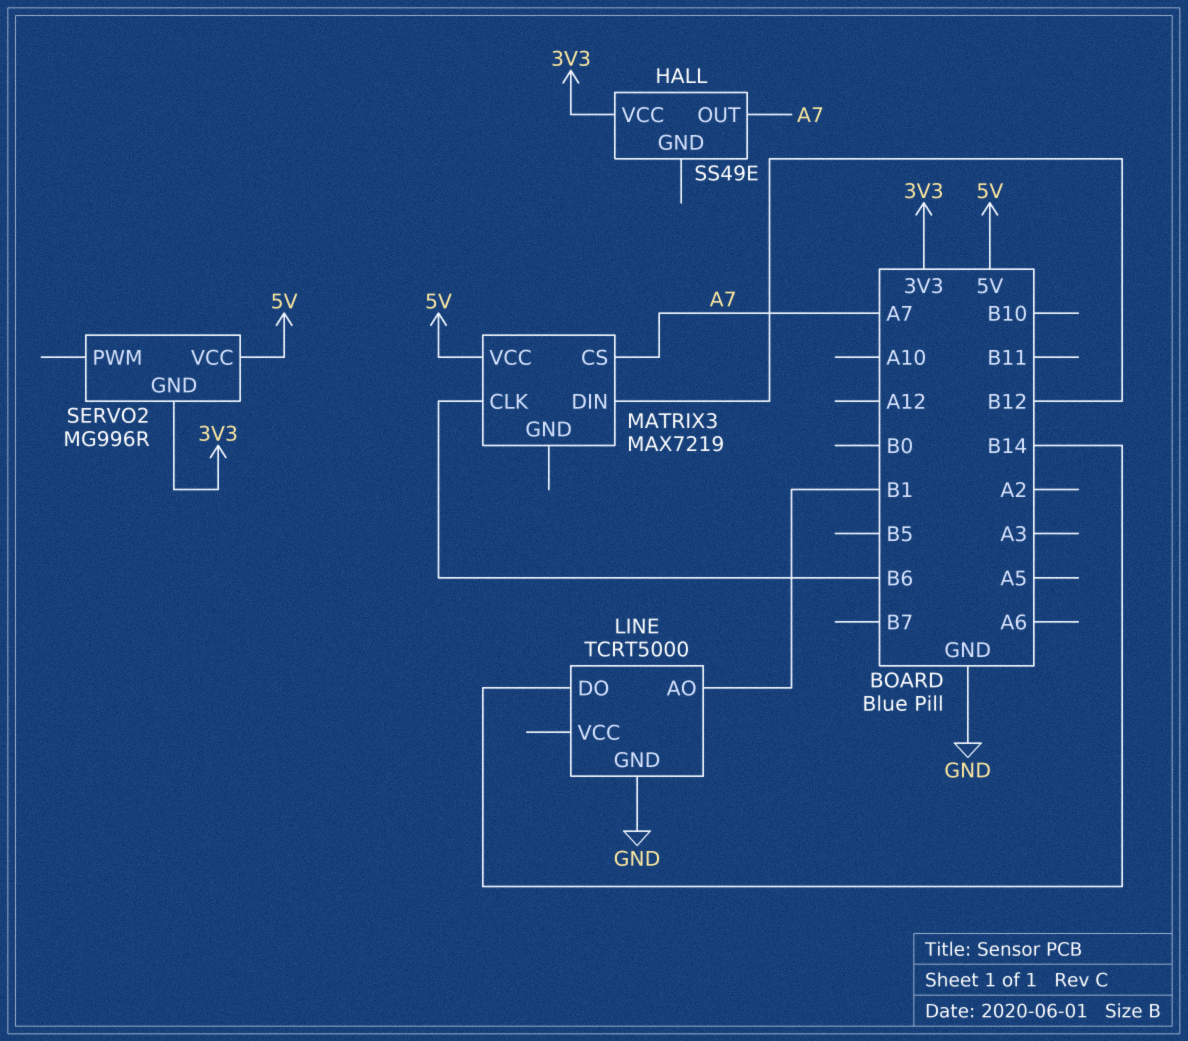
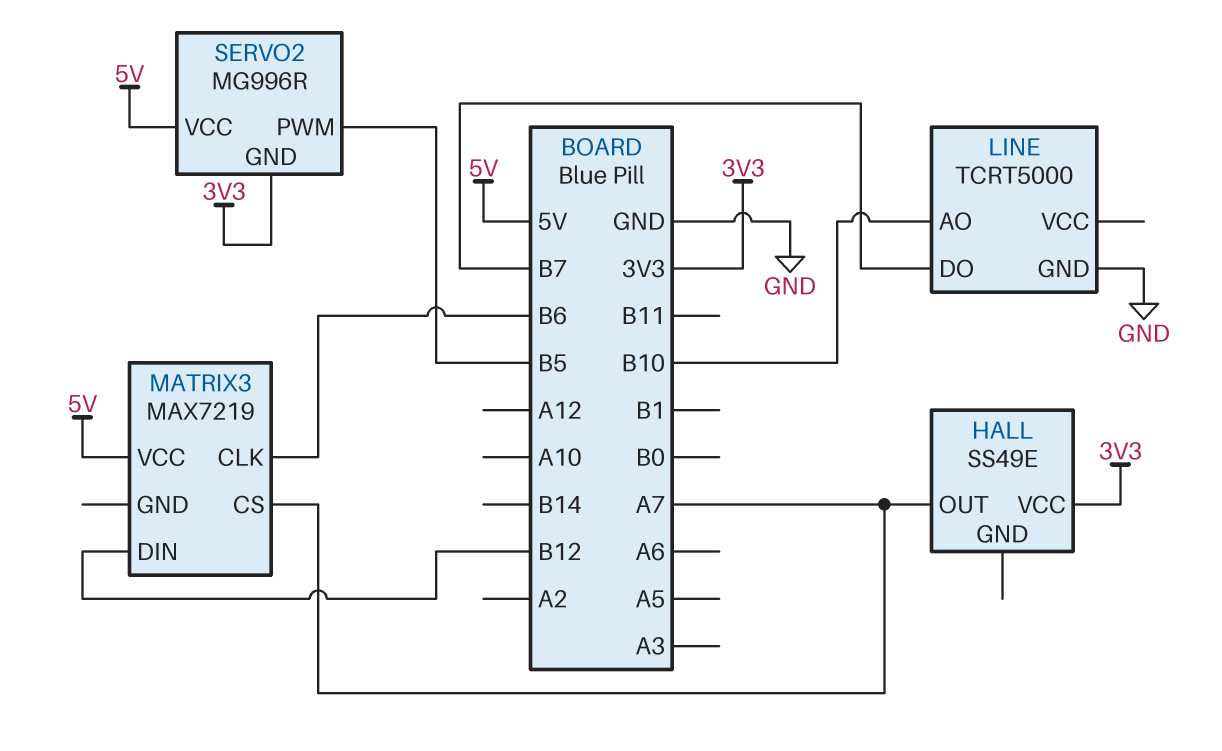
LINE pin AO: B1 -> B10
LINE pin DO: B14 -> B7
SERVO2 pin PWM: none -> B5

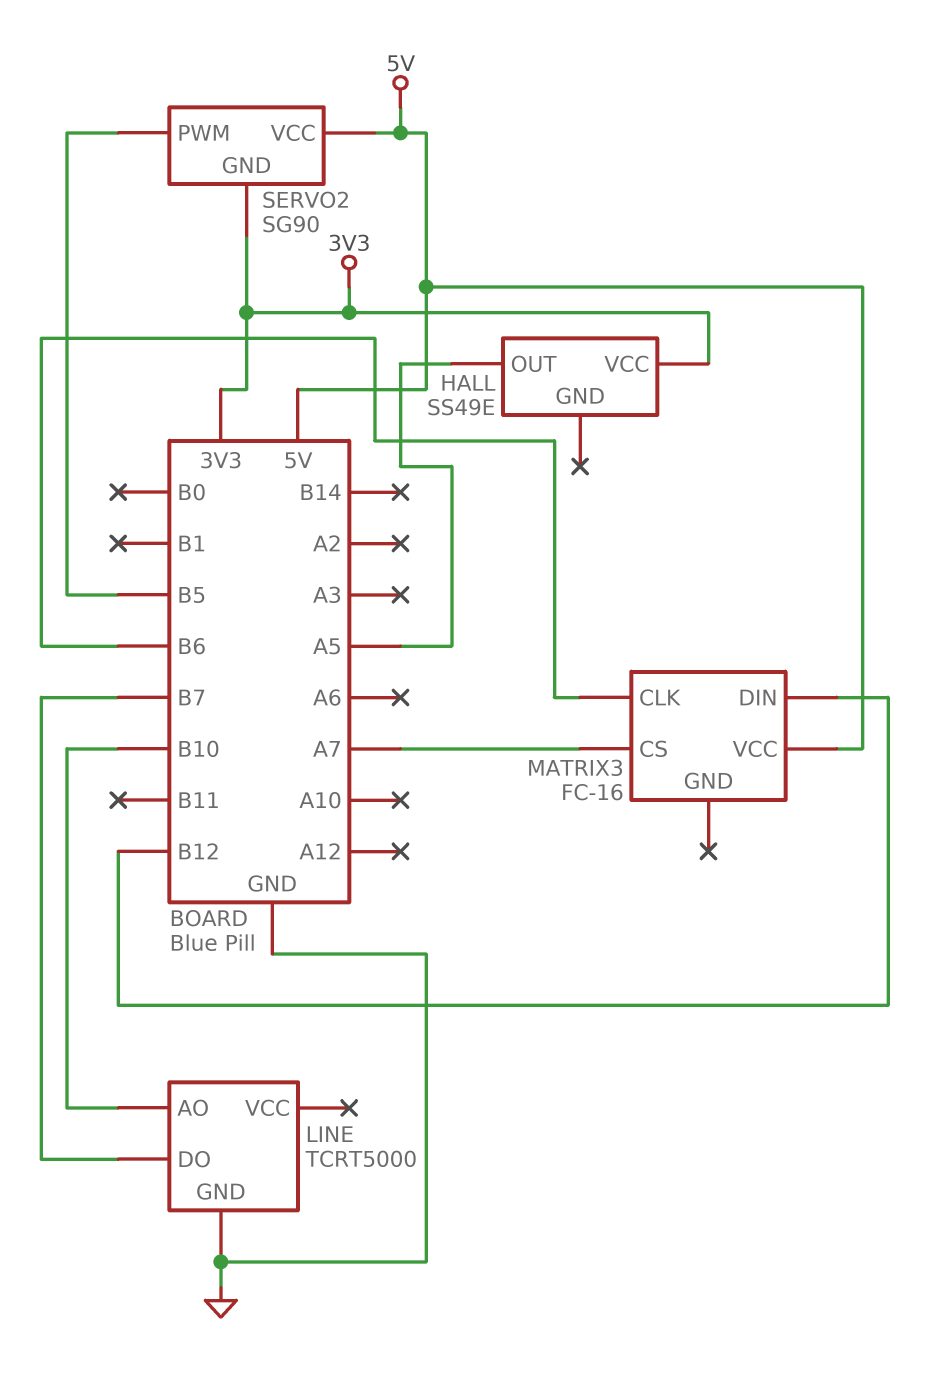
HALL pin OUT: A7 -> A5
MATRIX3: MAX7219 -> FC-16
SERVO2: MG996R -> SG90

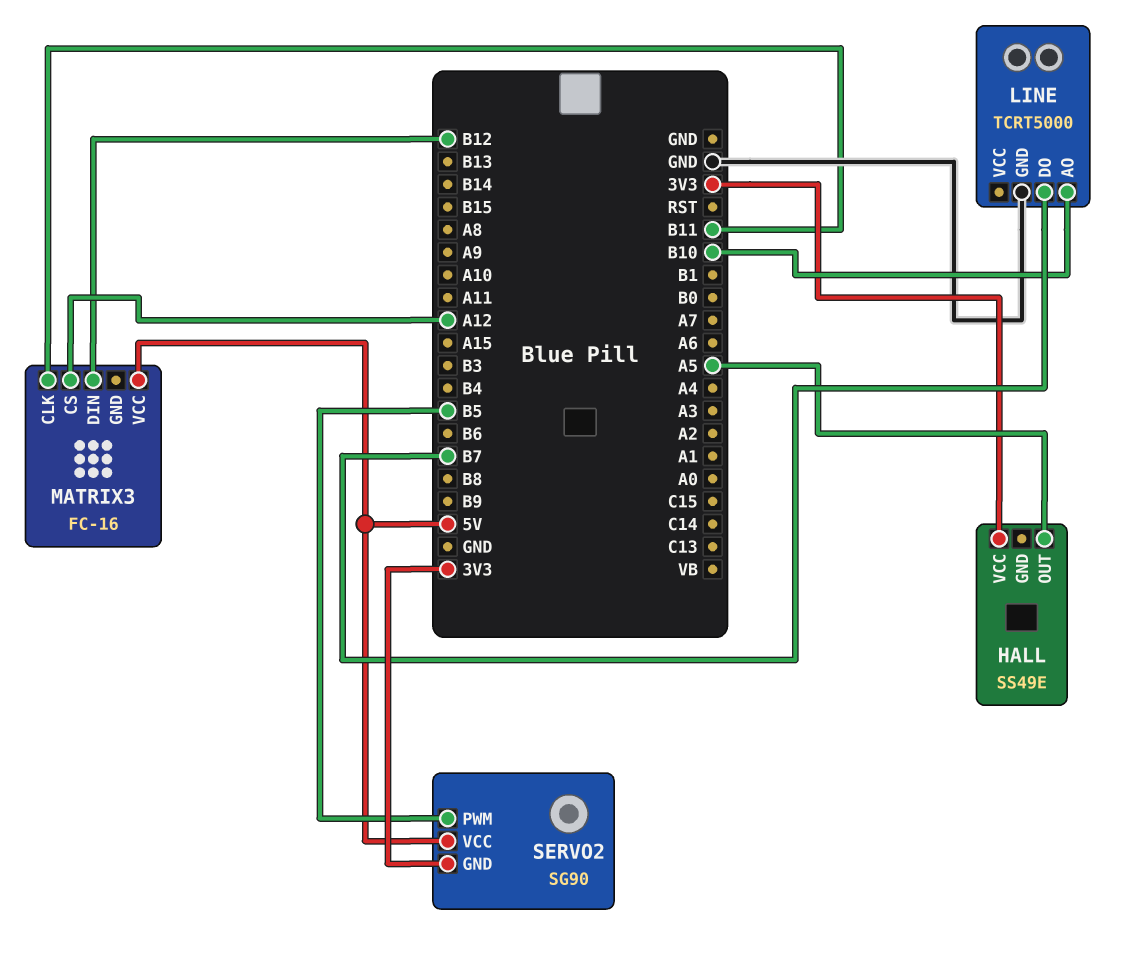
MATRIX3 pin CLK: B6 -> B11
MATRIX3 pin CS: A7 -> A12

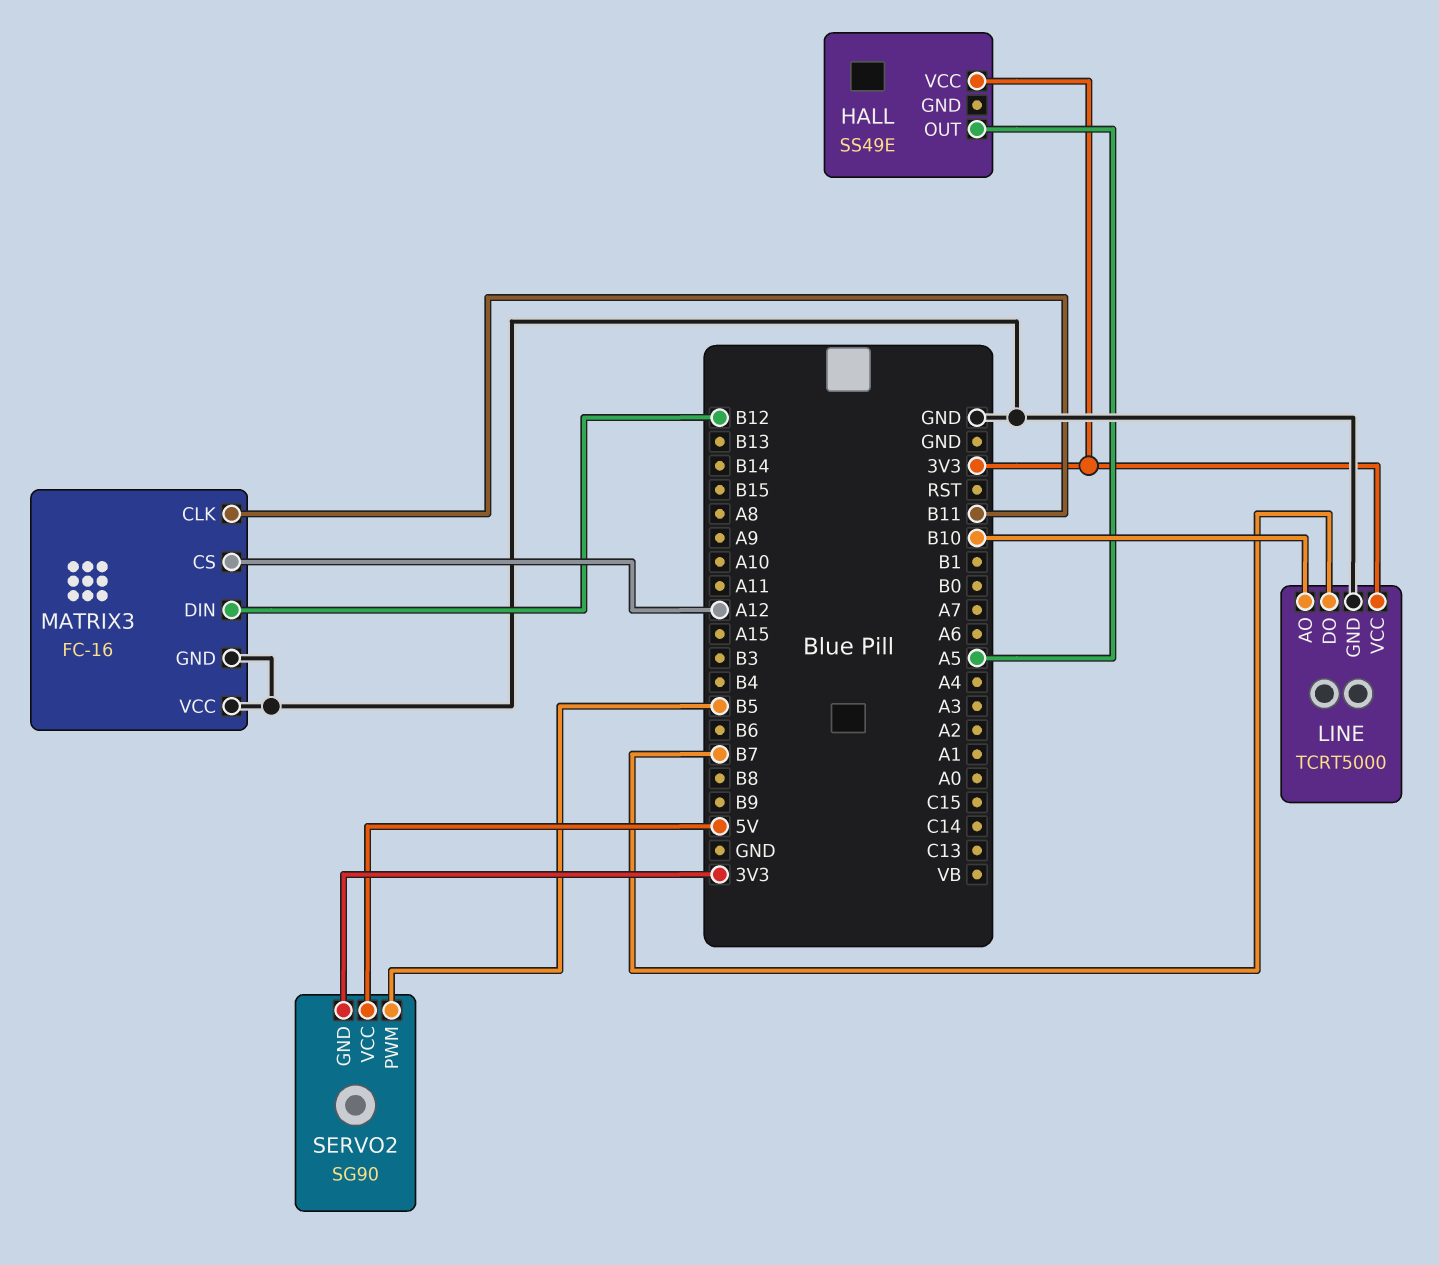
LINE pin VCC: none -> 3V3
MATRIX3 pin GND: none -> GND
MATRIX3 pin VCC: 5V -> GND

